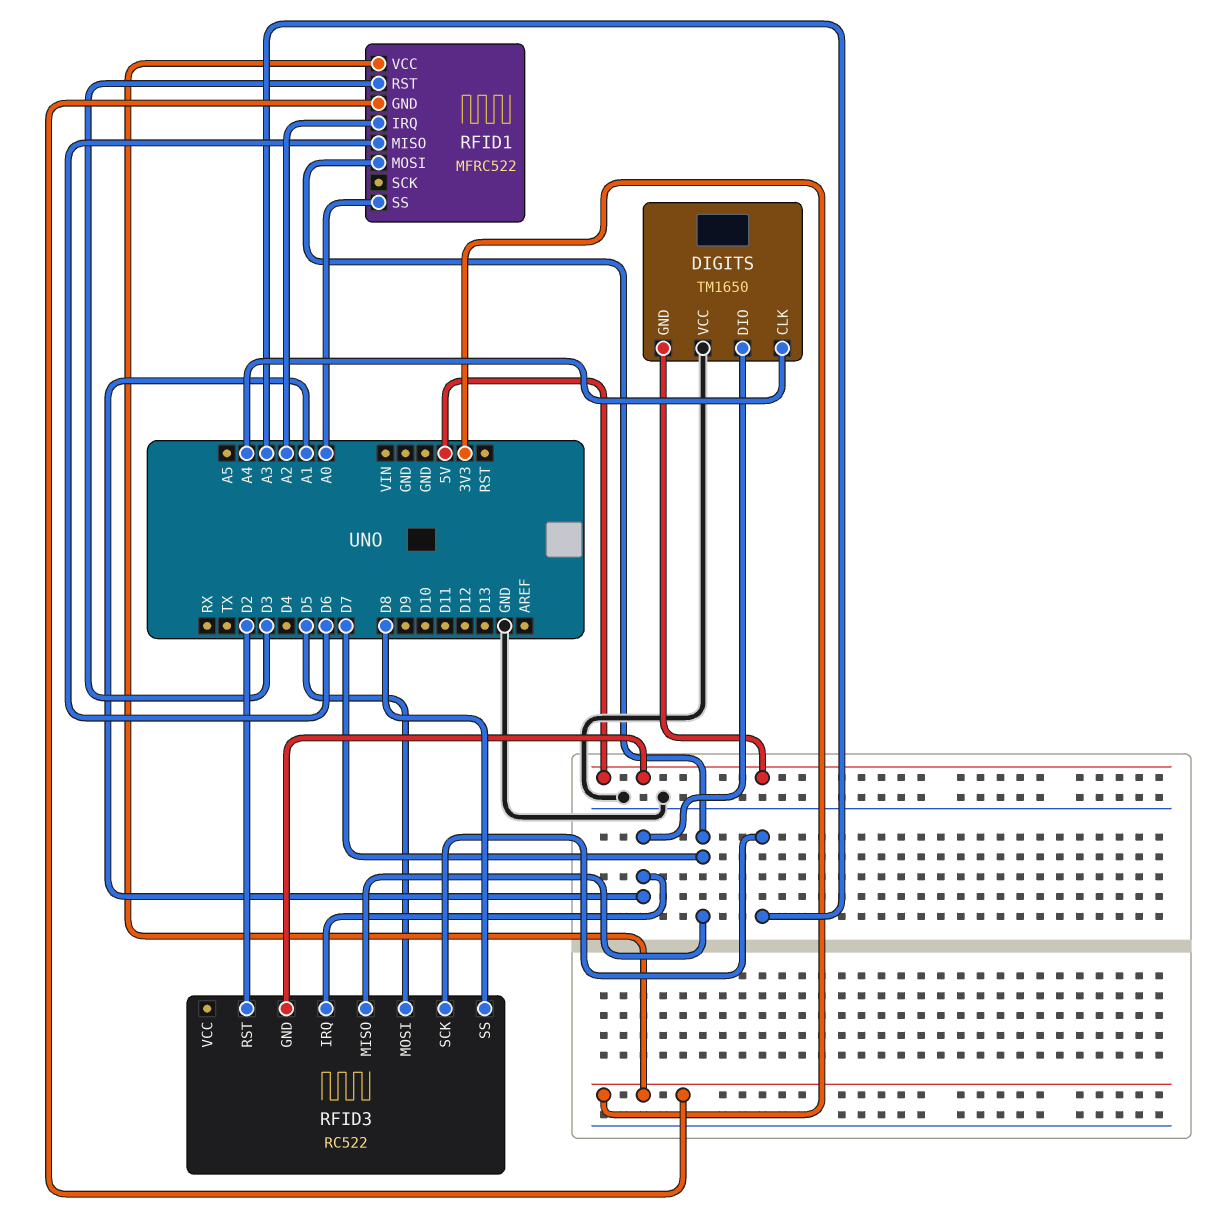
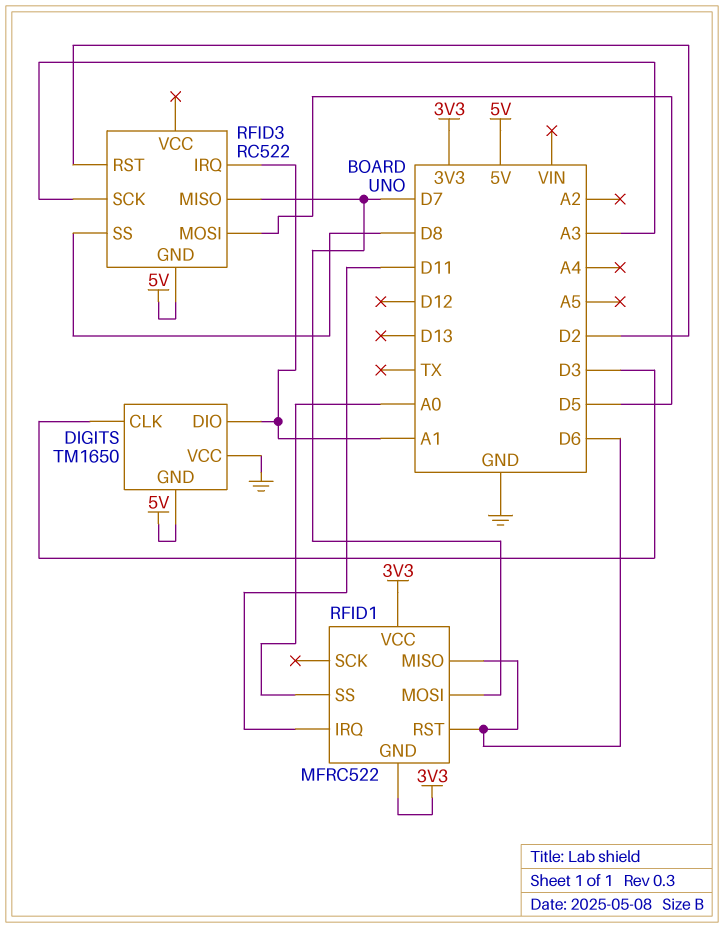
DIGITS pin CLK: A4 -> D3
RFID1 pin IRQ: A2 -> D11
RFID1 pin RST: D3 -> D6

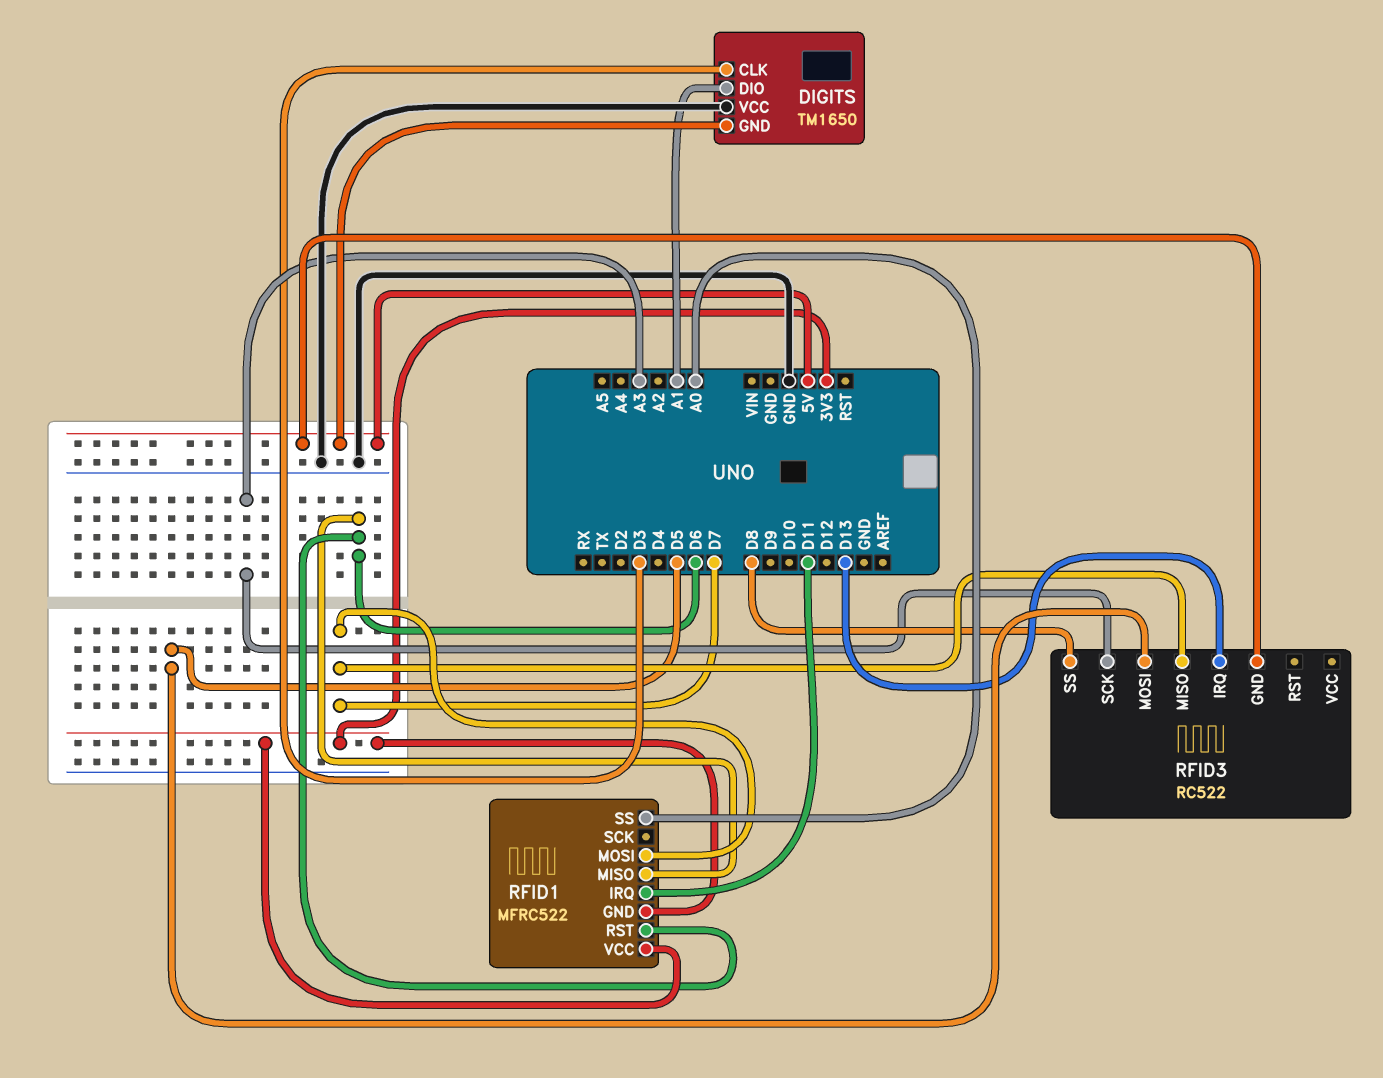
RFID3 pin IRQ: A1 -> D13
RFID3 pin RST: D2 -> none

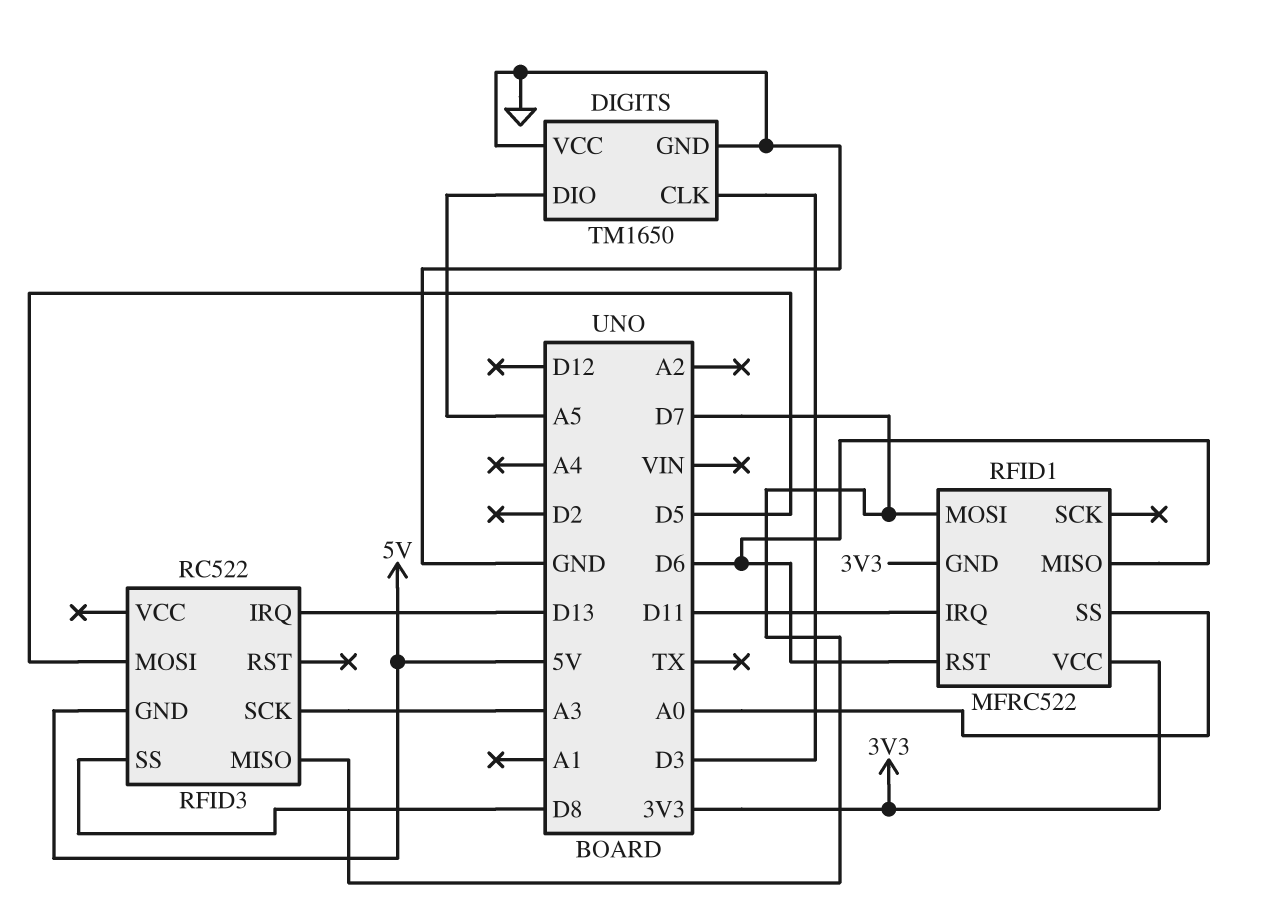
DIGITS pin DIO: A1 -> A5
DIGITS pin GND: 5V -> GND

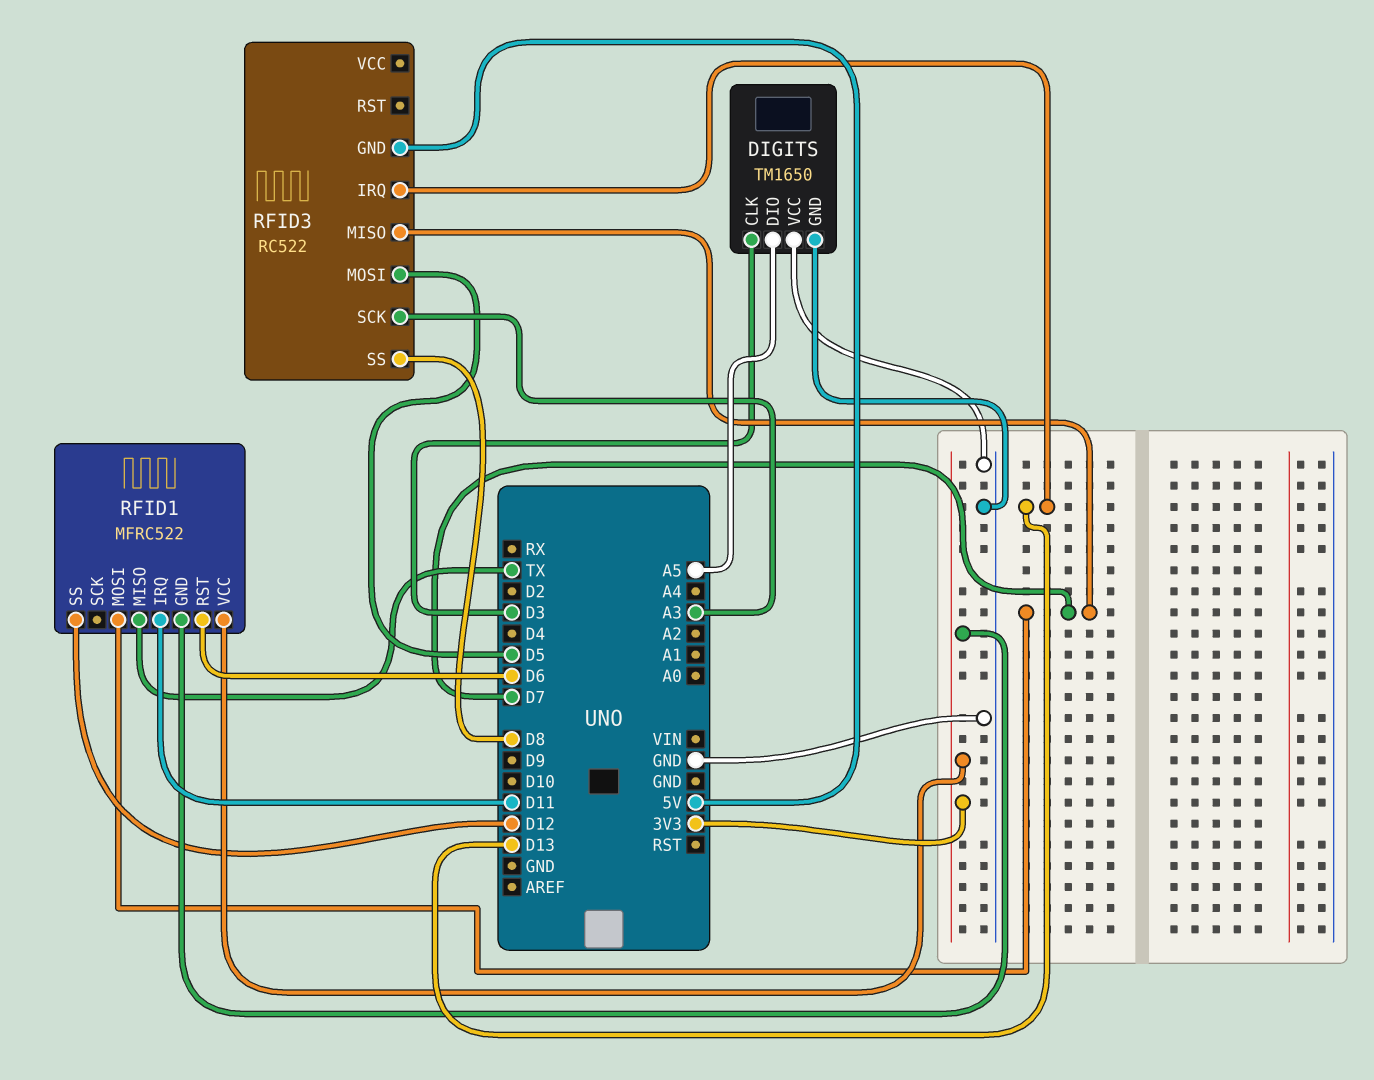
RFID1 pin MISO: D6 -> TX
RFID1 pin SS: A0 -> D12

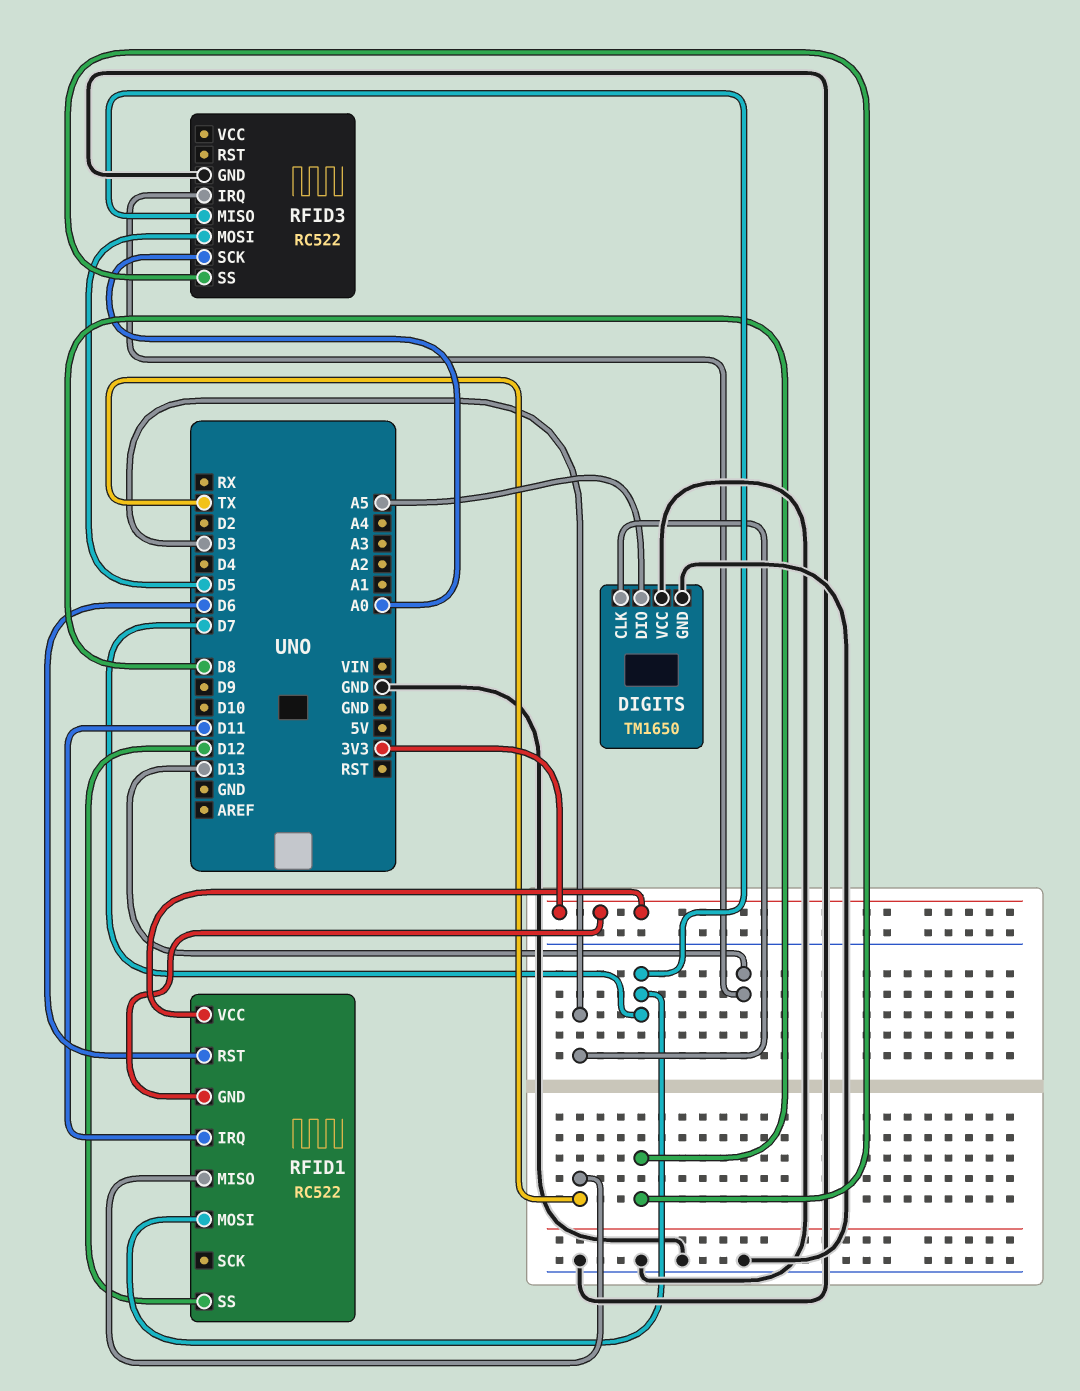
RFID1: MFRC522 -> RC522
RFID3 pin GND: 5V -> GND
RFID3 pin SCK: A3 -> A0

